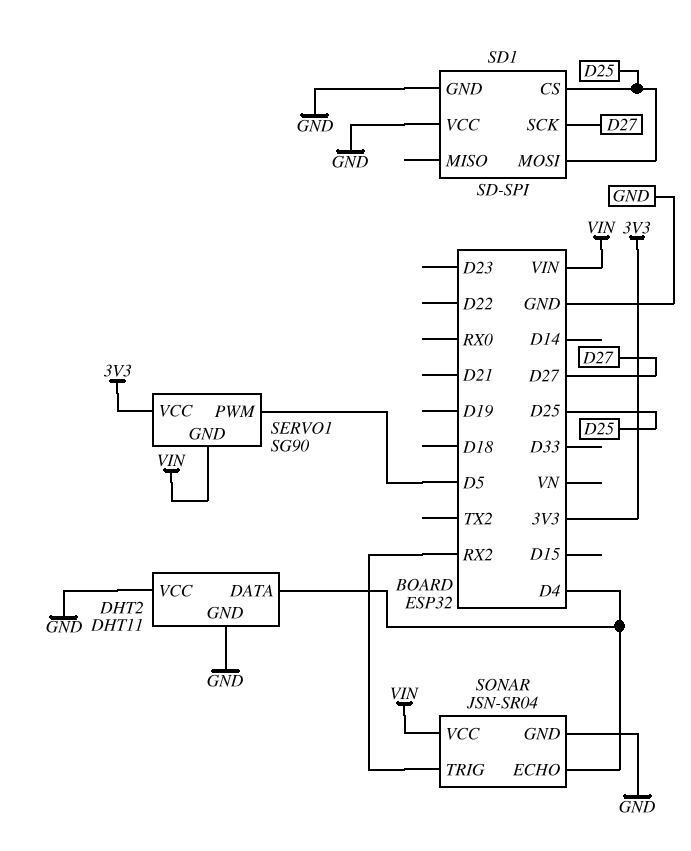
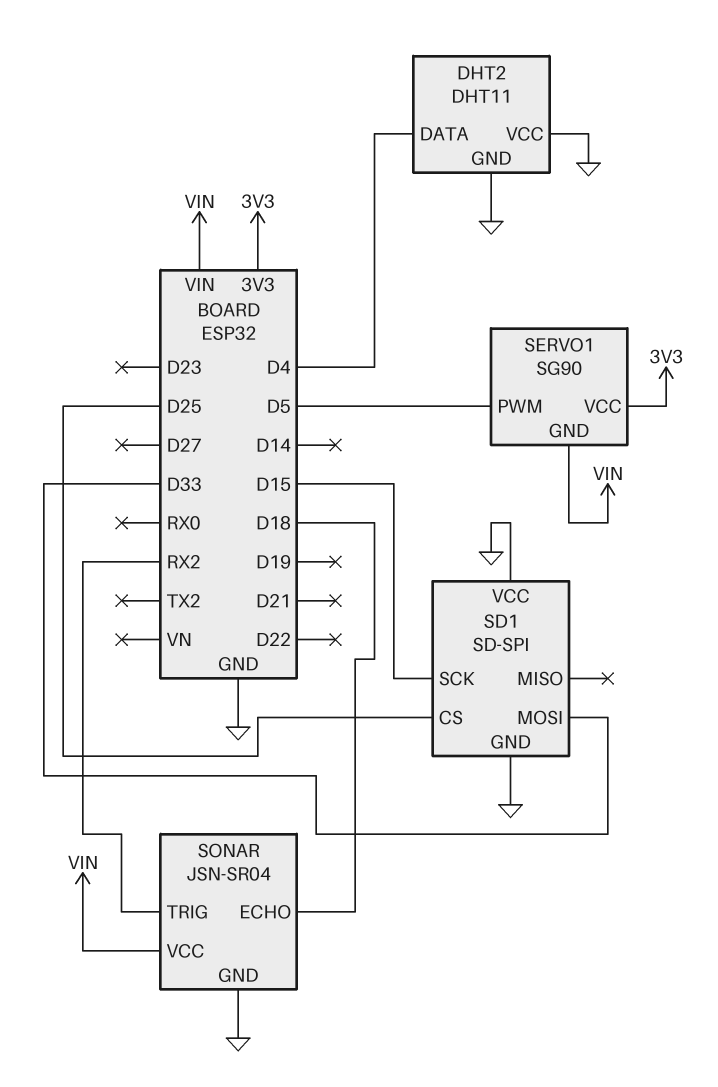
SD1 pin MOSI: D25 -> D33
SD1 pin SCK: D27 -> D15
SONAR pin ECHO: D4 -> D18

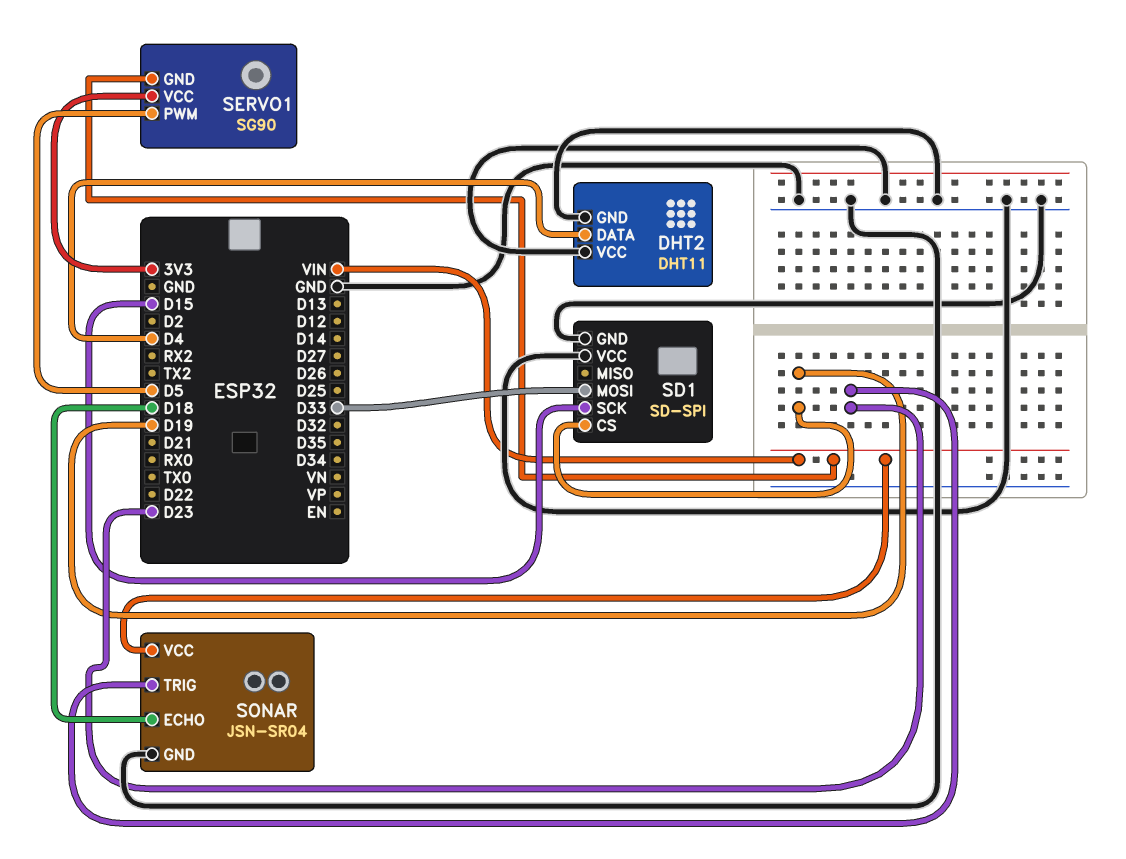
SD1 pin CS: D25 -> D19
SONAR pin TRIG: RX2 -> D23

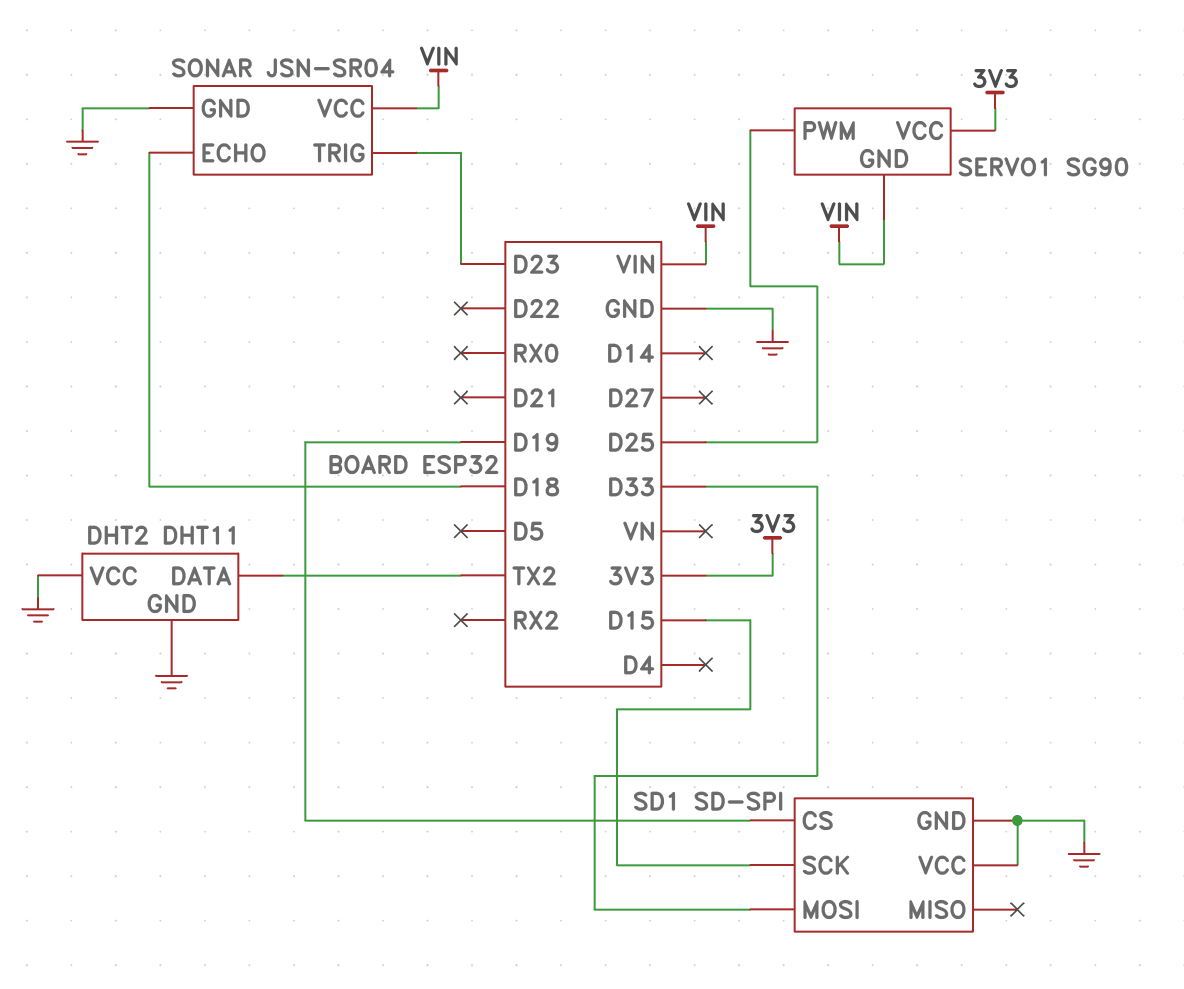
DHT2 pin DATA: D4 -> TX2
SERVO1 pin PWM: D5 -> D25

